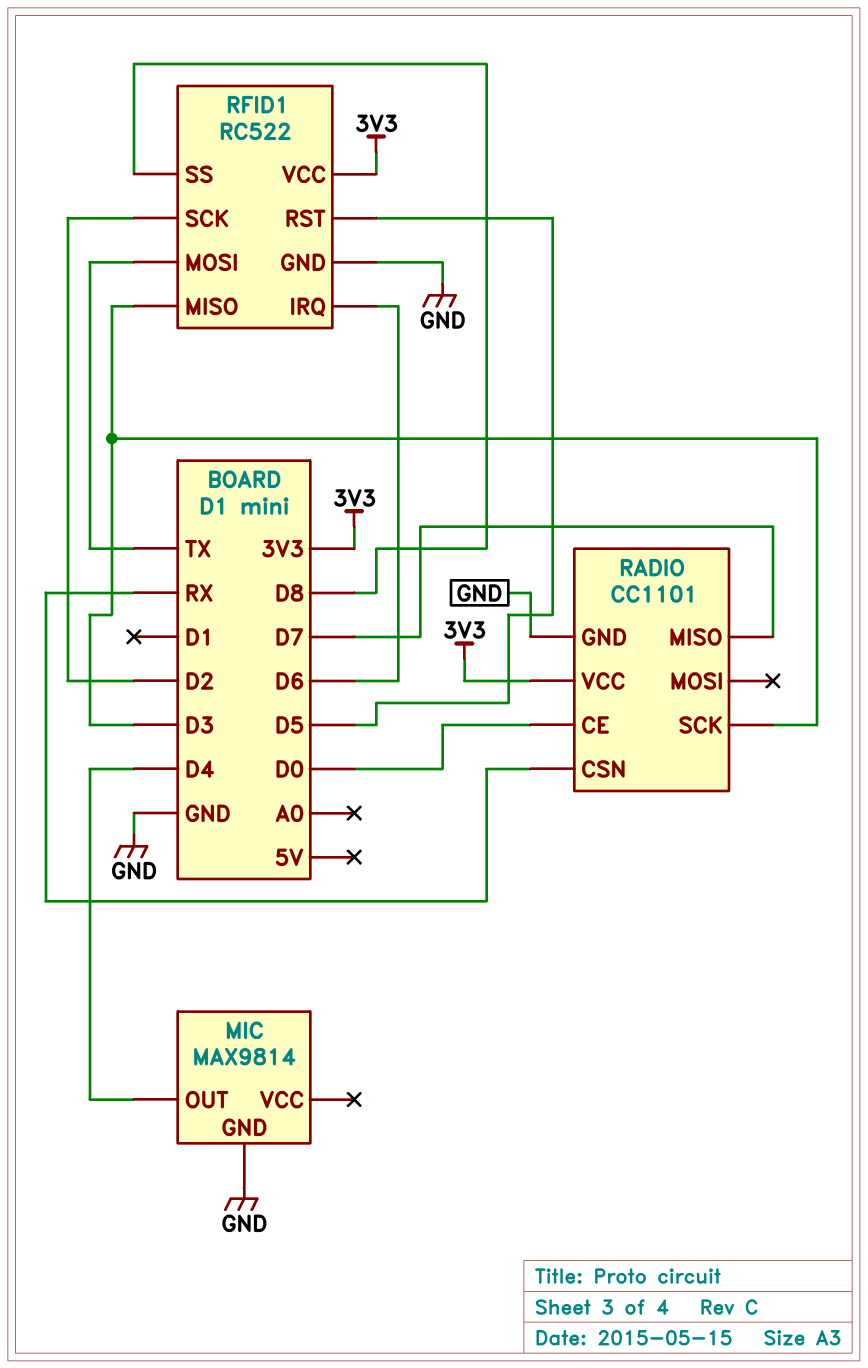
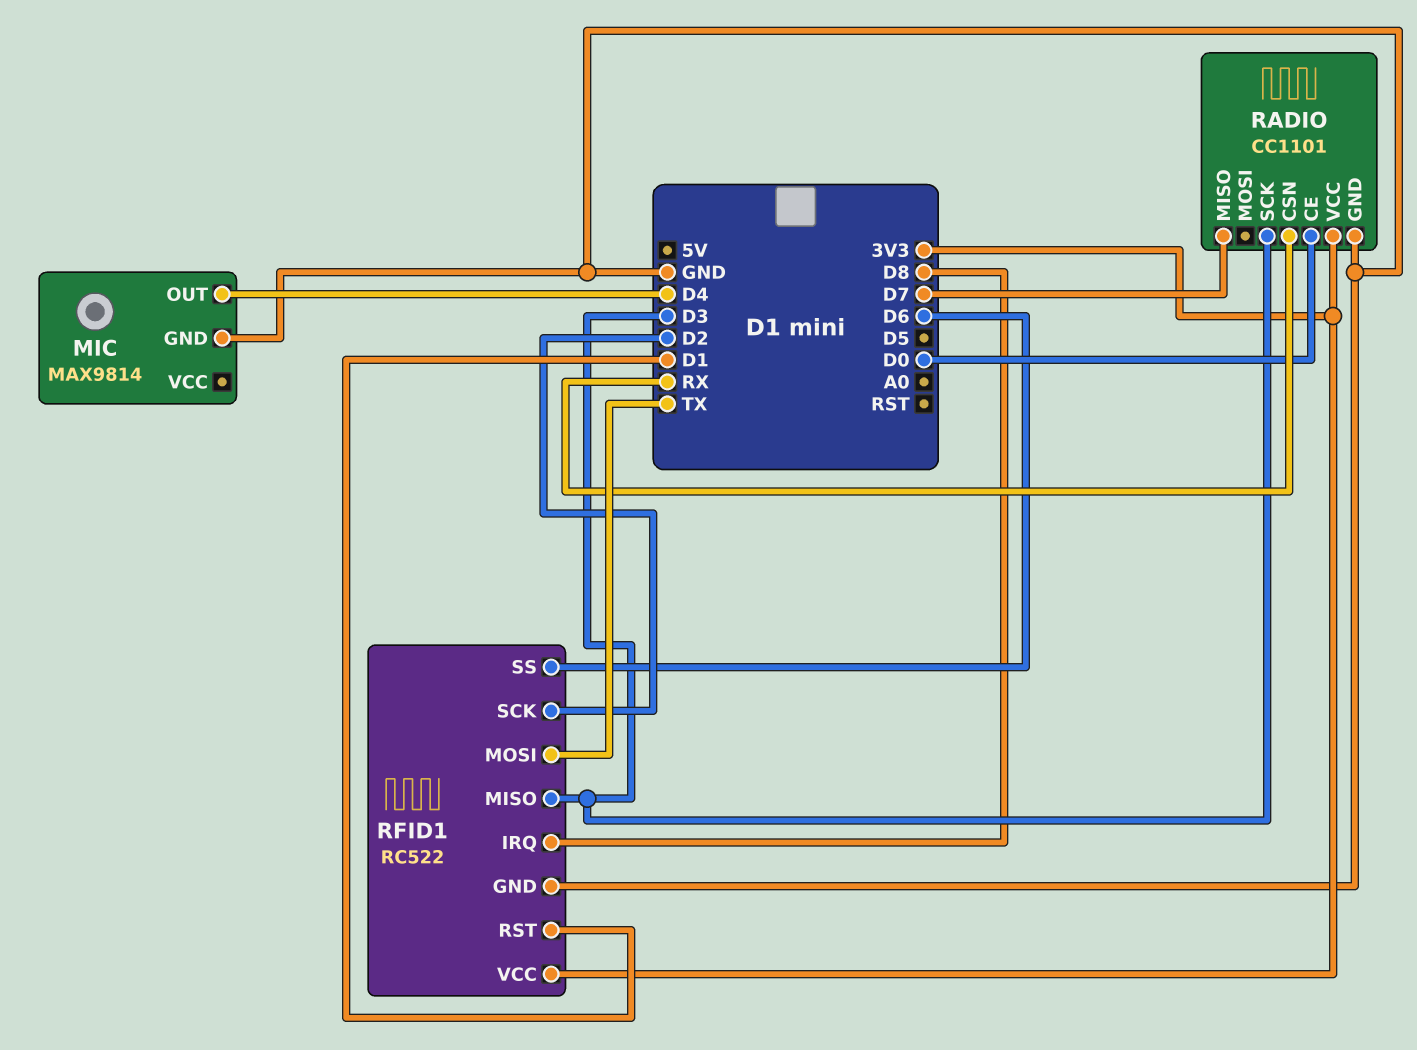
RFID1 pin IRQ: D6 -> D8
RFID1 pin RST: D5 -> D1
RFID1 pin SS: D8 -> D6

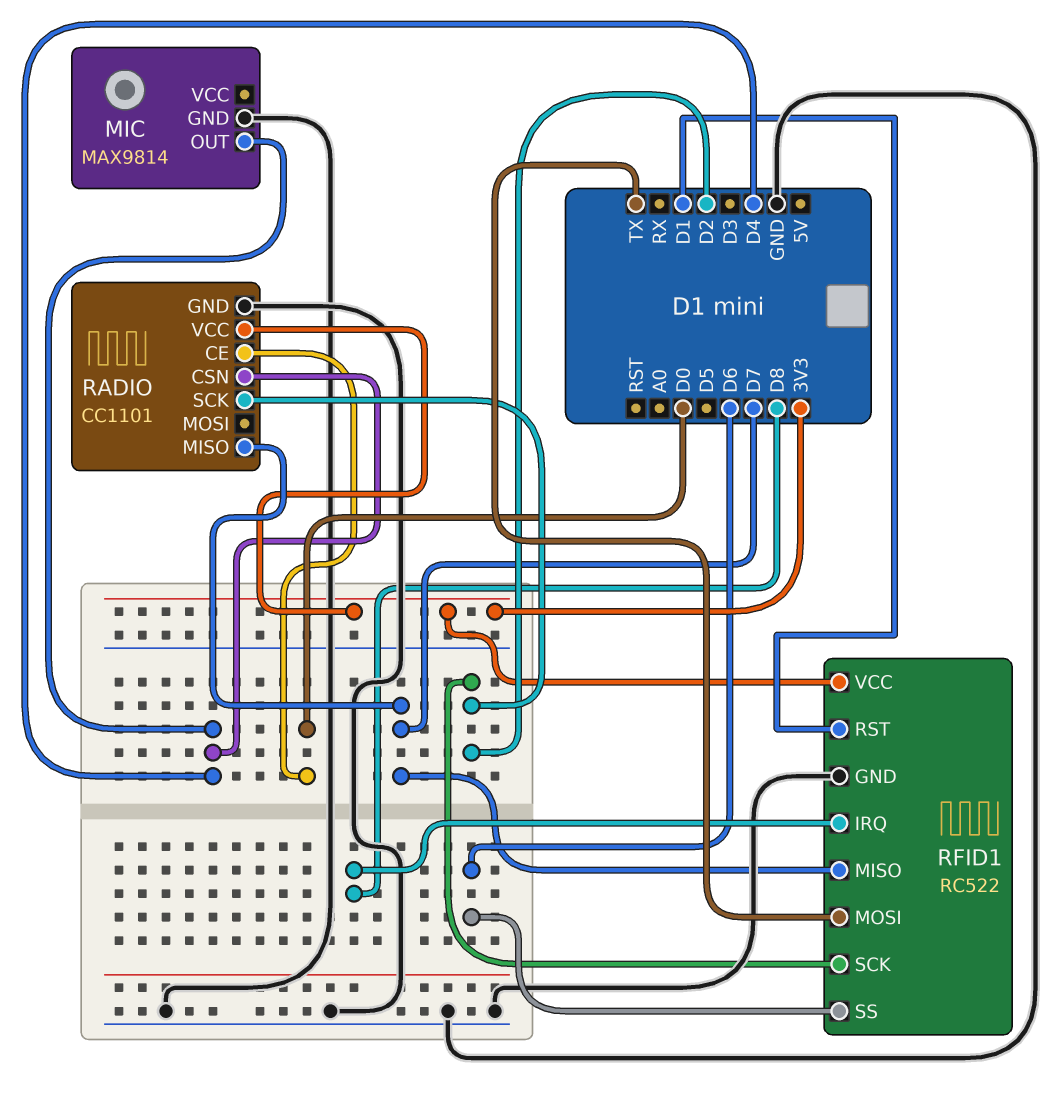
RADIO pin CSN: RX -> D4
RADIO pin SCK: D3 -> D2
RFID1 pin MISO: D3 -> D7

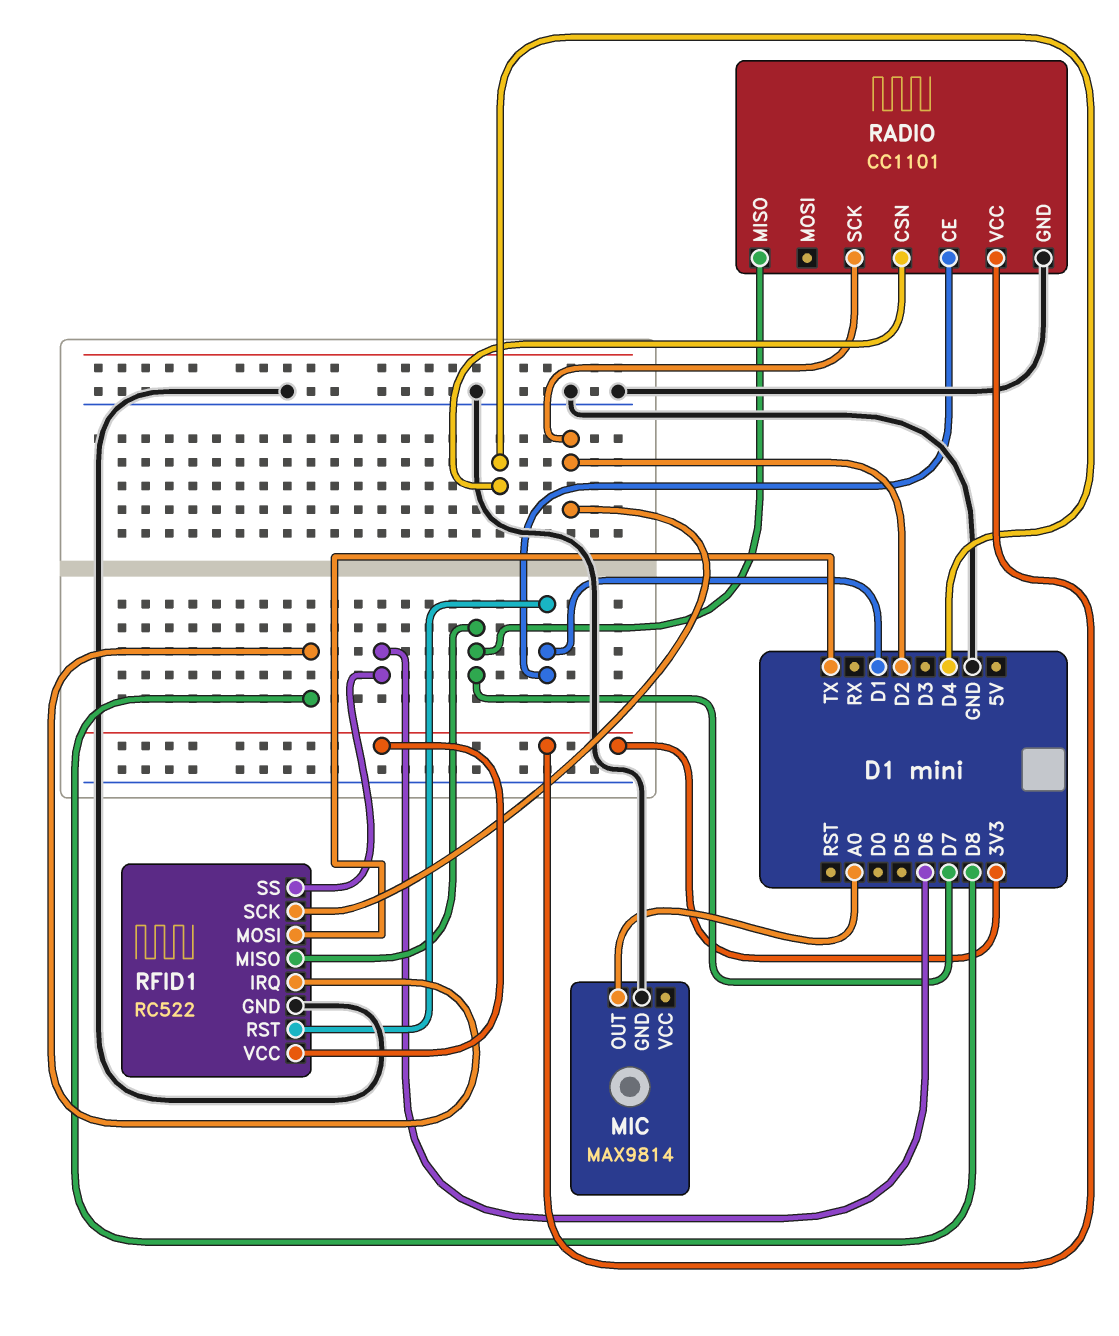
MIC pin OUT: D4 -> A0
RADIO pin CE: D0 -> D1

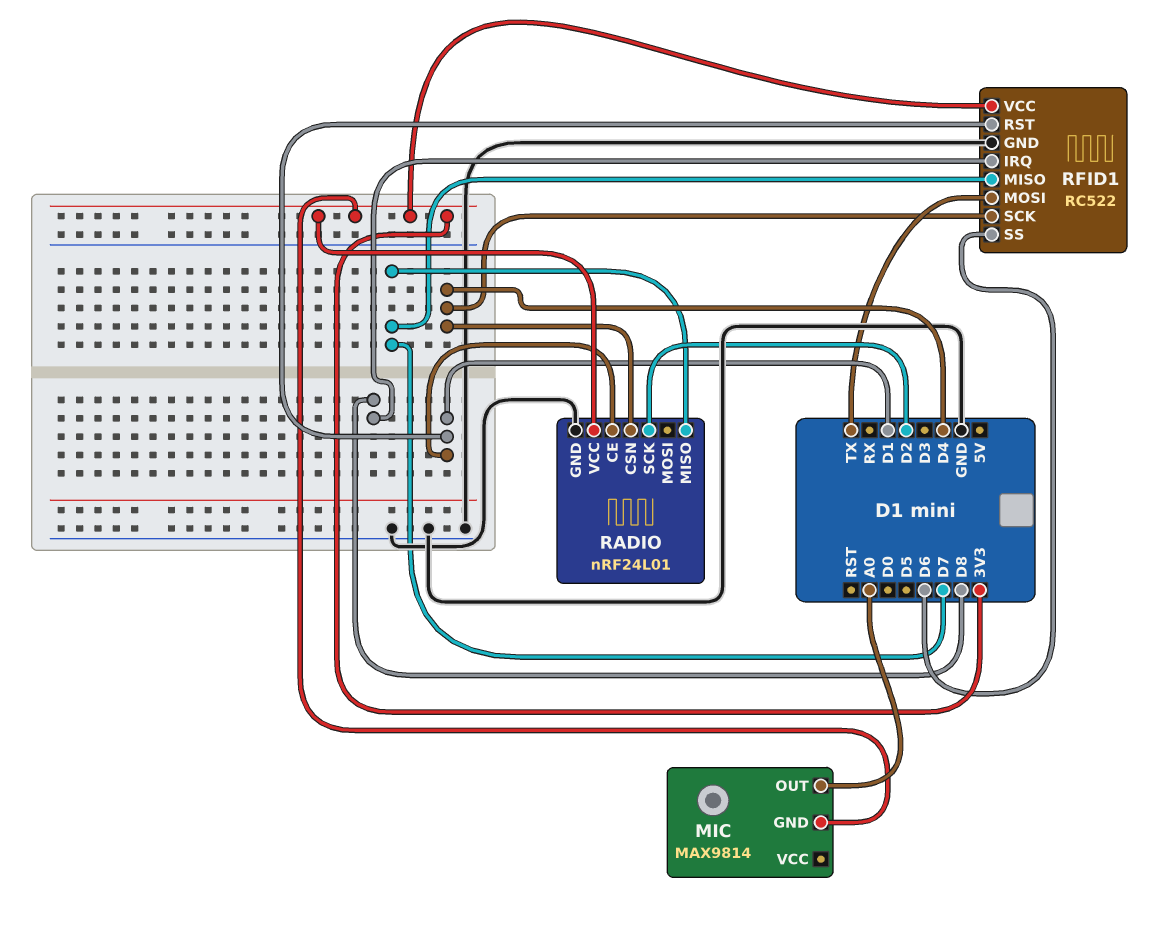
MIC pin GND: GND -> 3V3
RADIO: CC1101 -> nRF24L01
RFID1 pin SCK: D2 -> D4

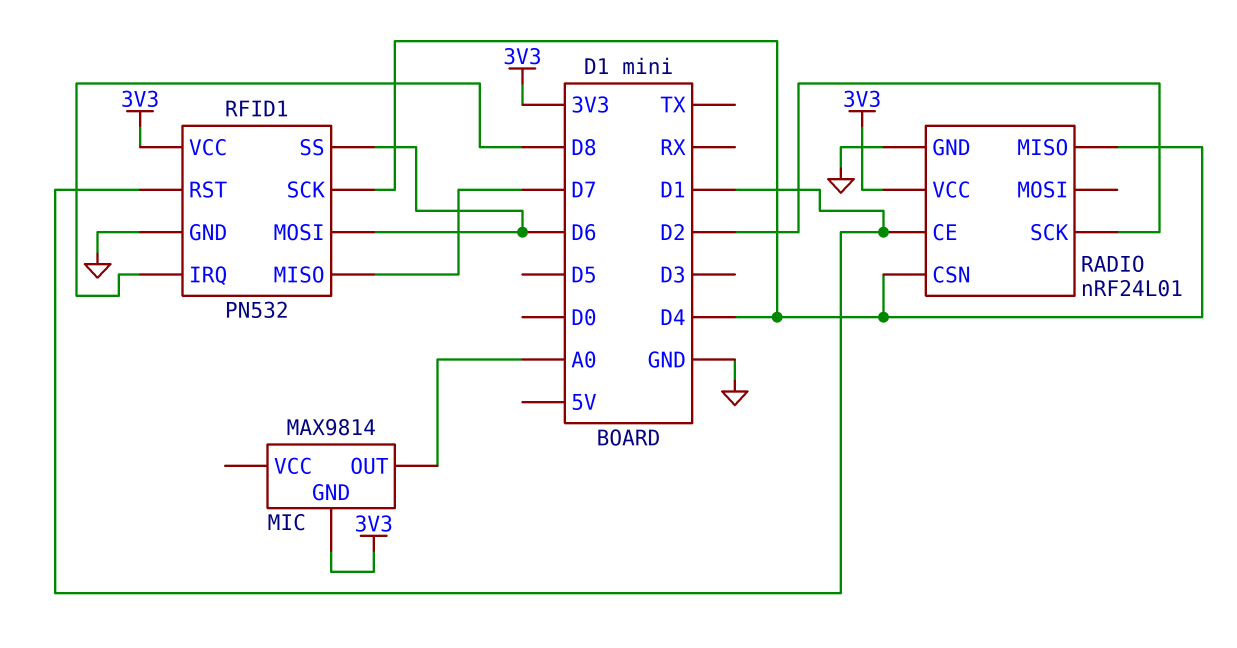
RADIO pin MISO: D7 -> D4
RFID1: RC522 -> PN532
RFID1 pin MOSI: TX -> D6

